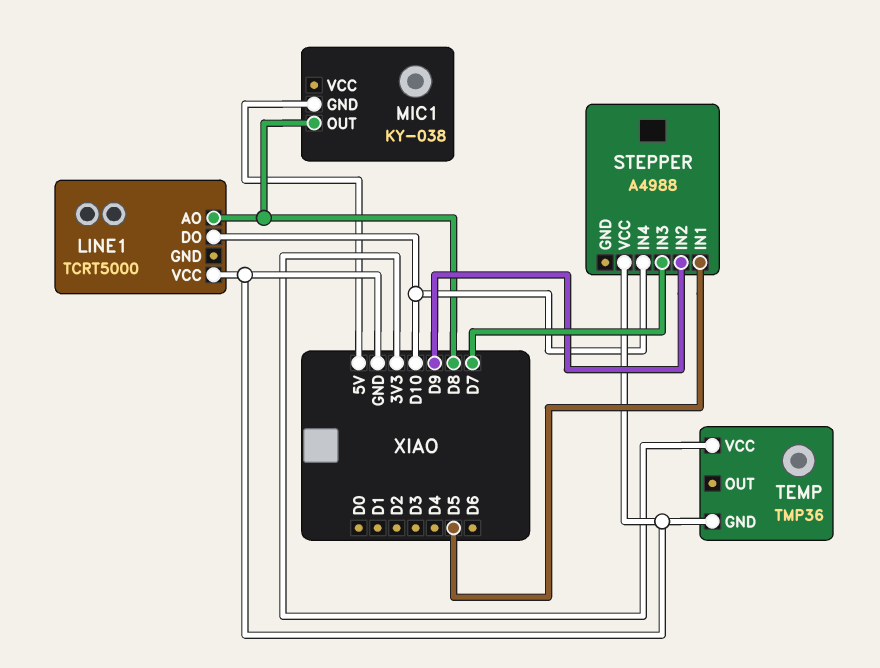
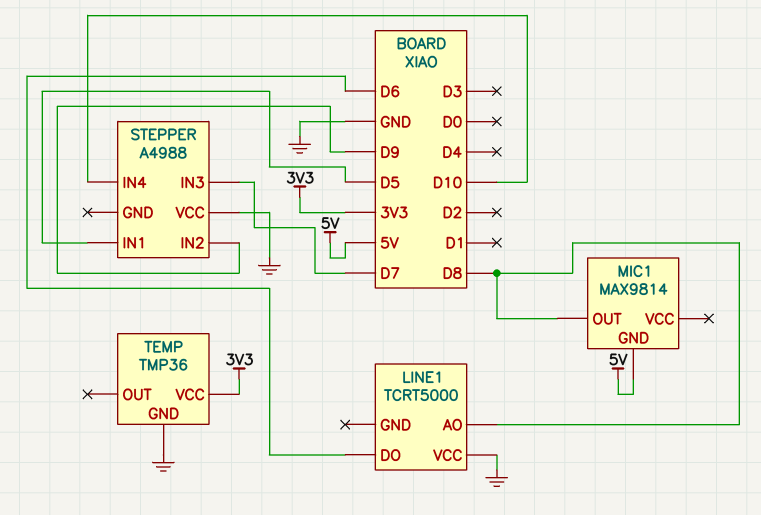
LINE1 pin DO: D10 -> D6
MIC1: KY-038 -> MAX9814

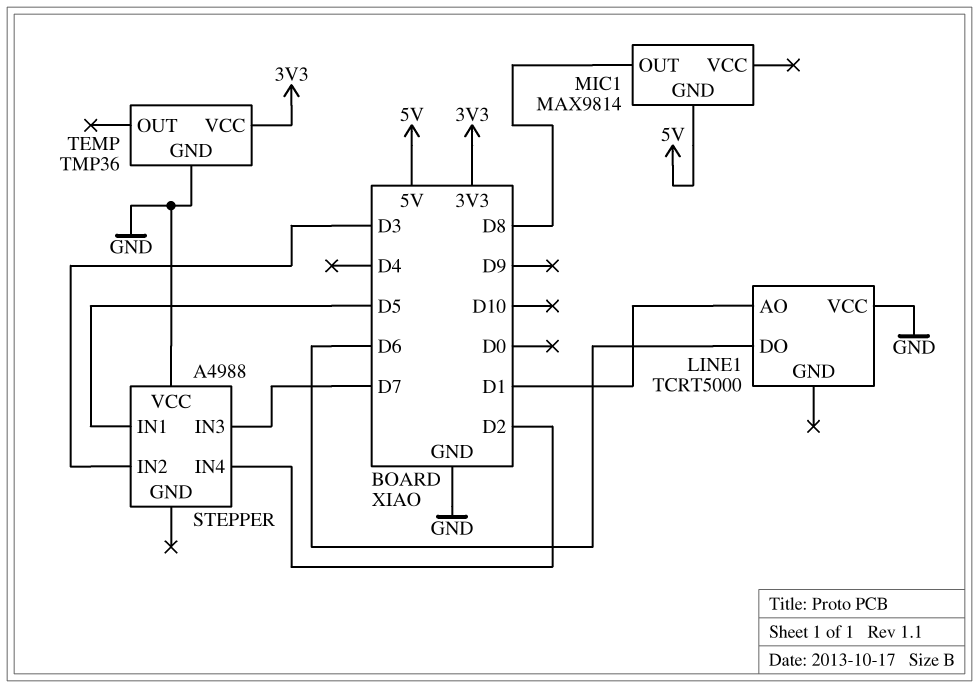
LINE1 pin AO: D8 -> D1
STEPPER pin IN2: D9 -> D3
STEPPER pin IN4: D10 -> D2

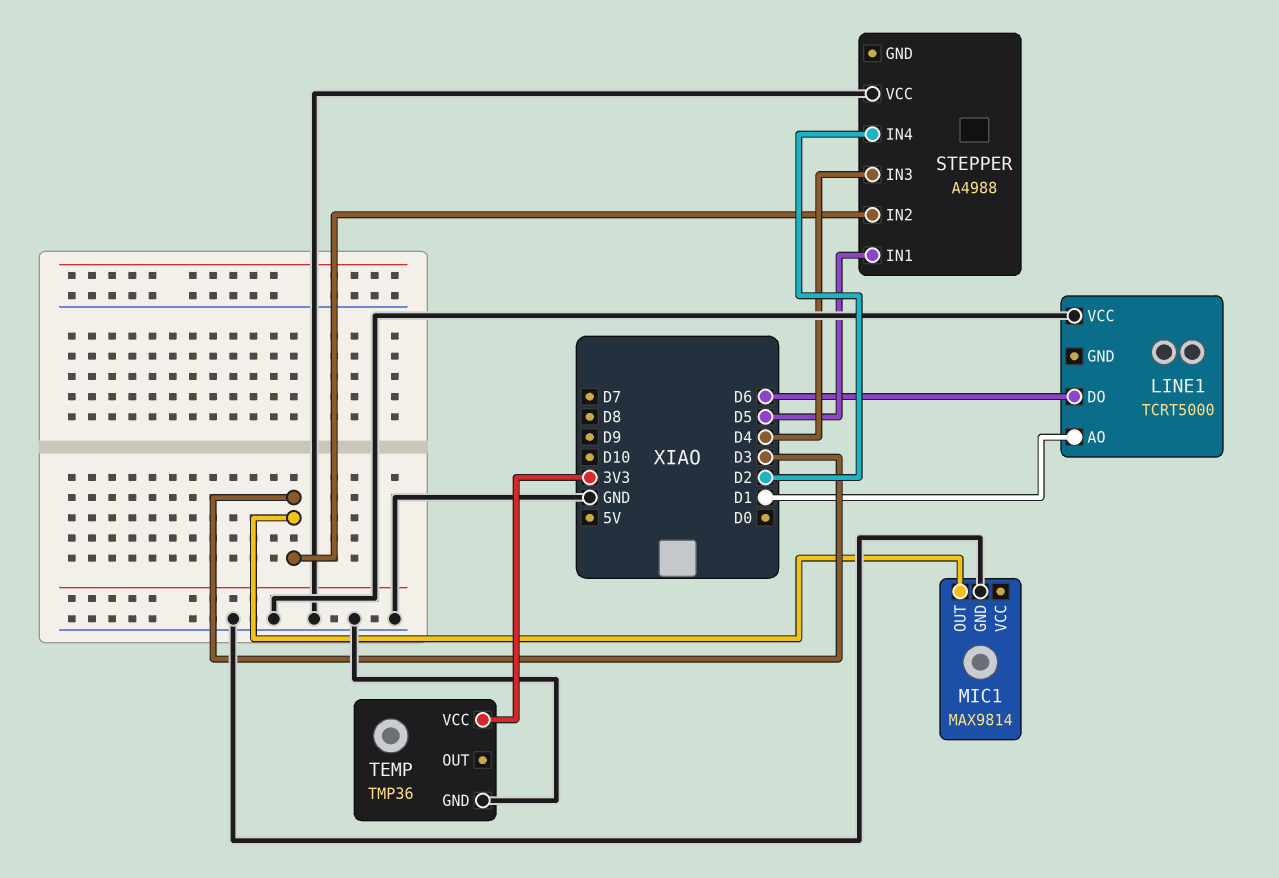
MIC1 pin GND: 5V -> GND
MIC1 pin OUT: D8 -> D3
STEPPER pin IN3: D7 -> D4

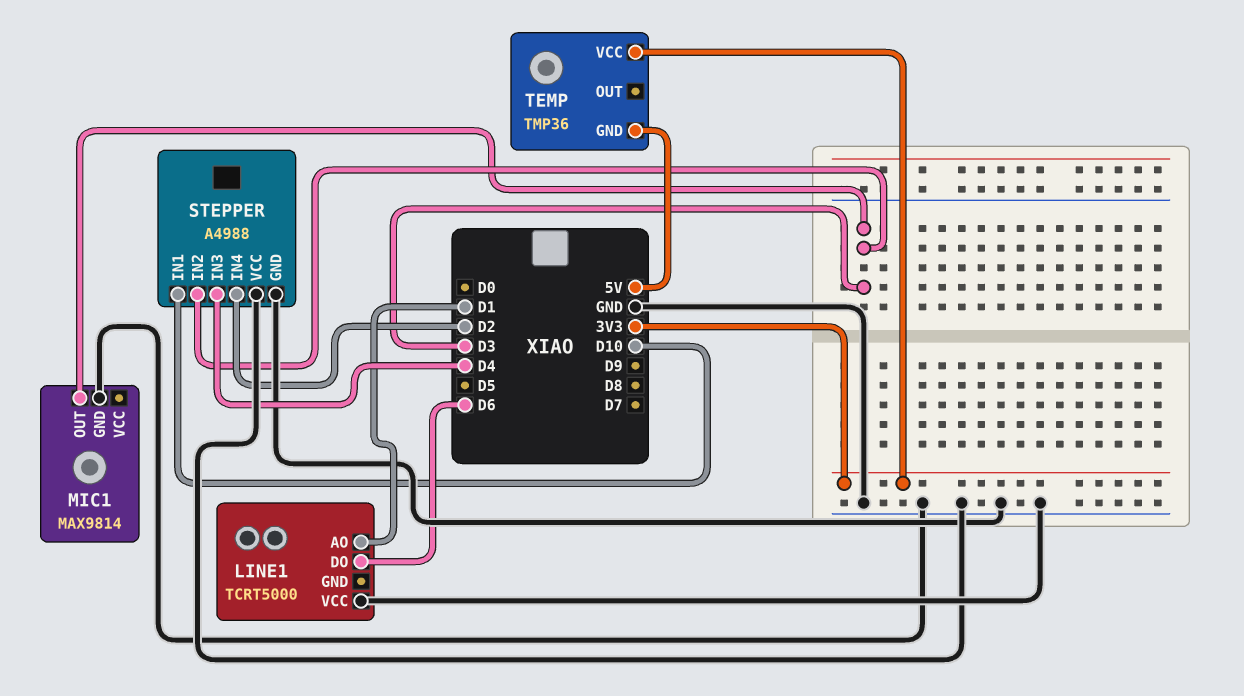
STEPPER pin GND: none -> GND
STEPPER pin IN1: D5 -> D10
TEMP pin GND: GND -> 5V

